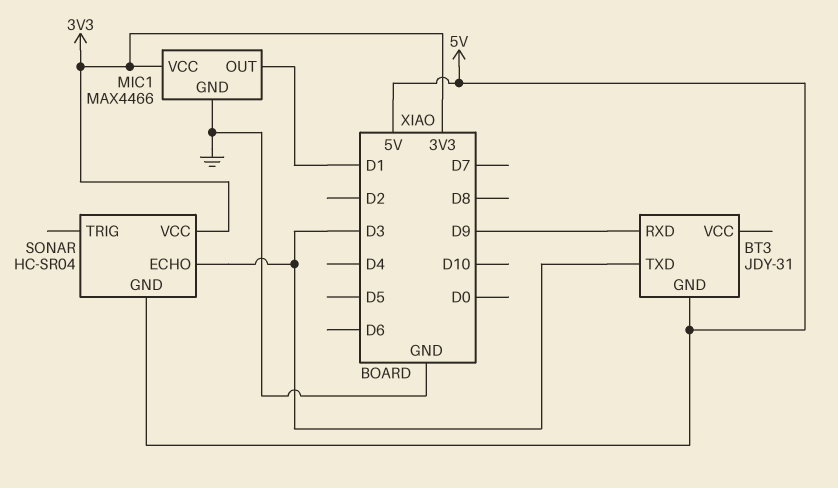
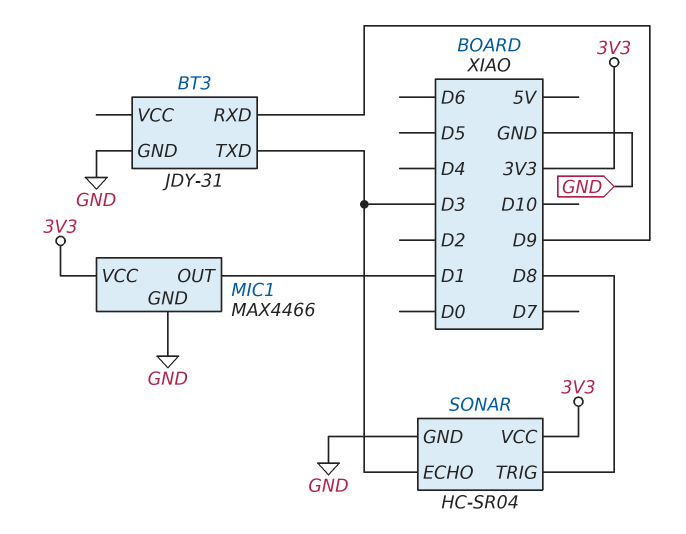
BT3 pin GND: 5V -> GND
SONAR pin GND: 5V -> GND
SONAR pin TRIG: none -> D8

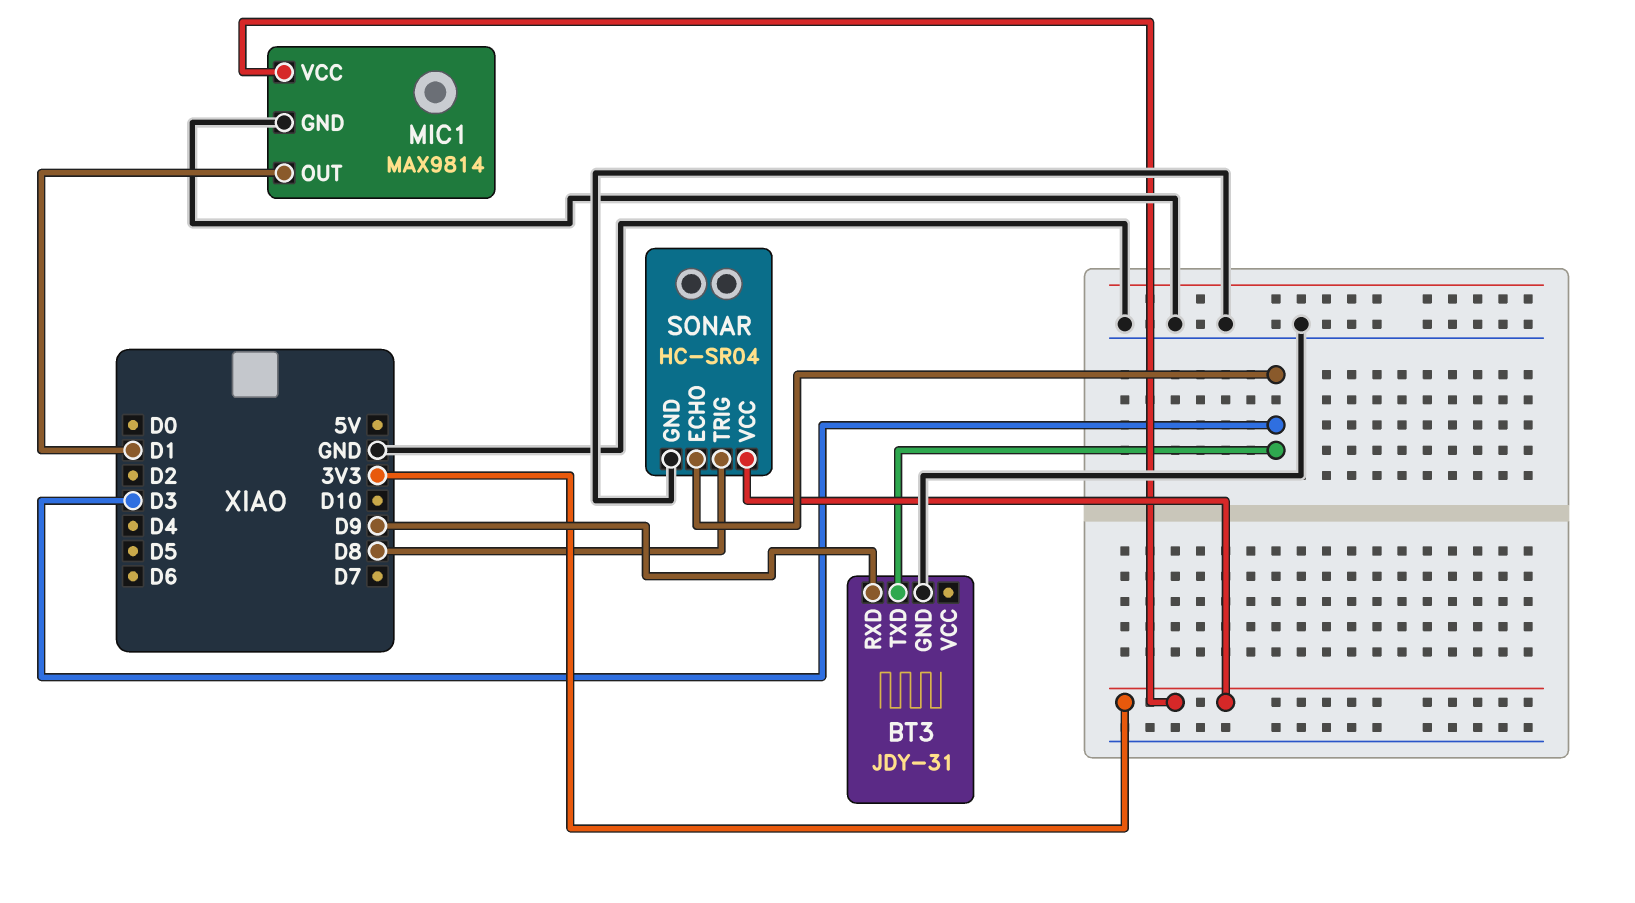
MIC1: MAX4466 -> MAX9814

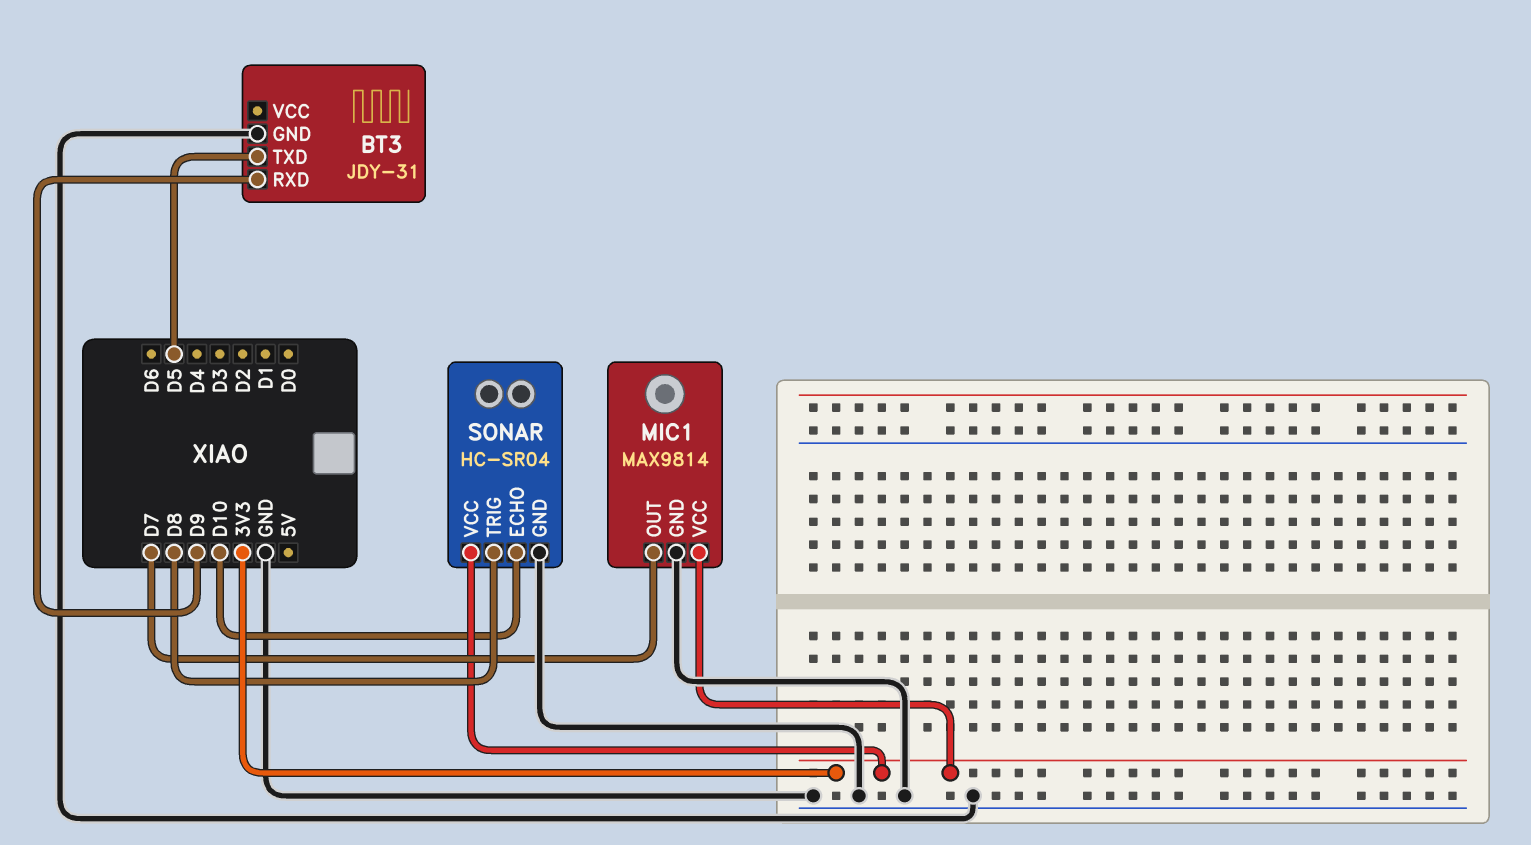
BT3 pin TXD: D3 -> D5
MIC1 pin OUT: D1 -> D7
SONAR pin ECHO: D3 -> D10

